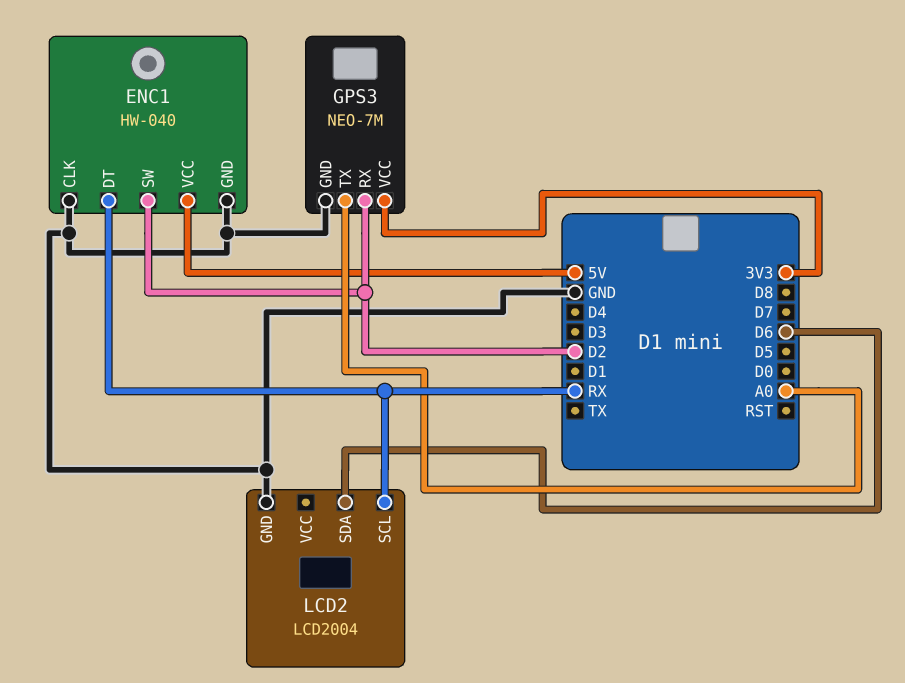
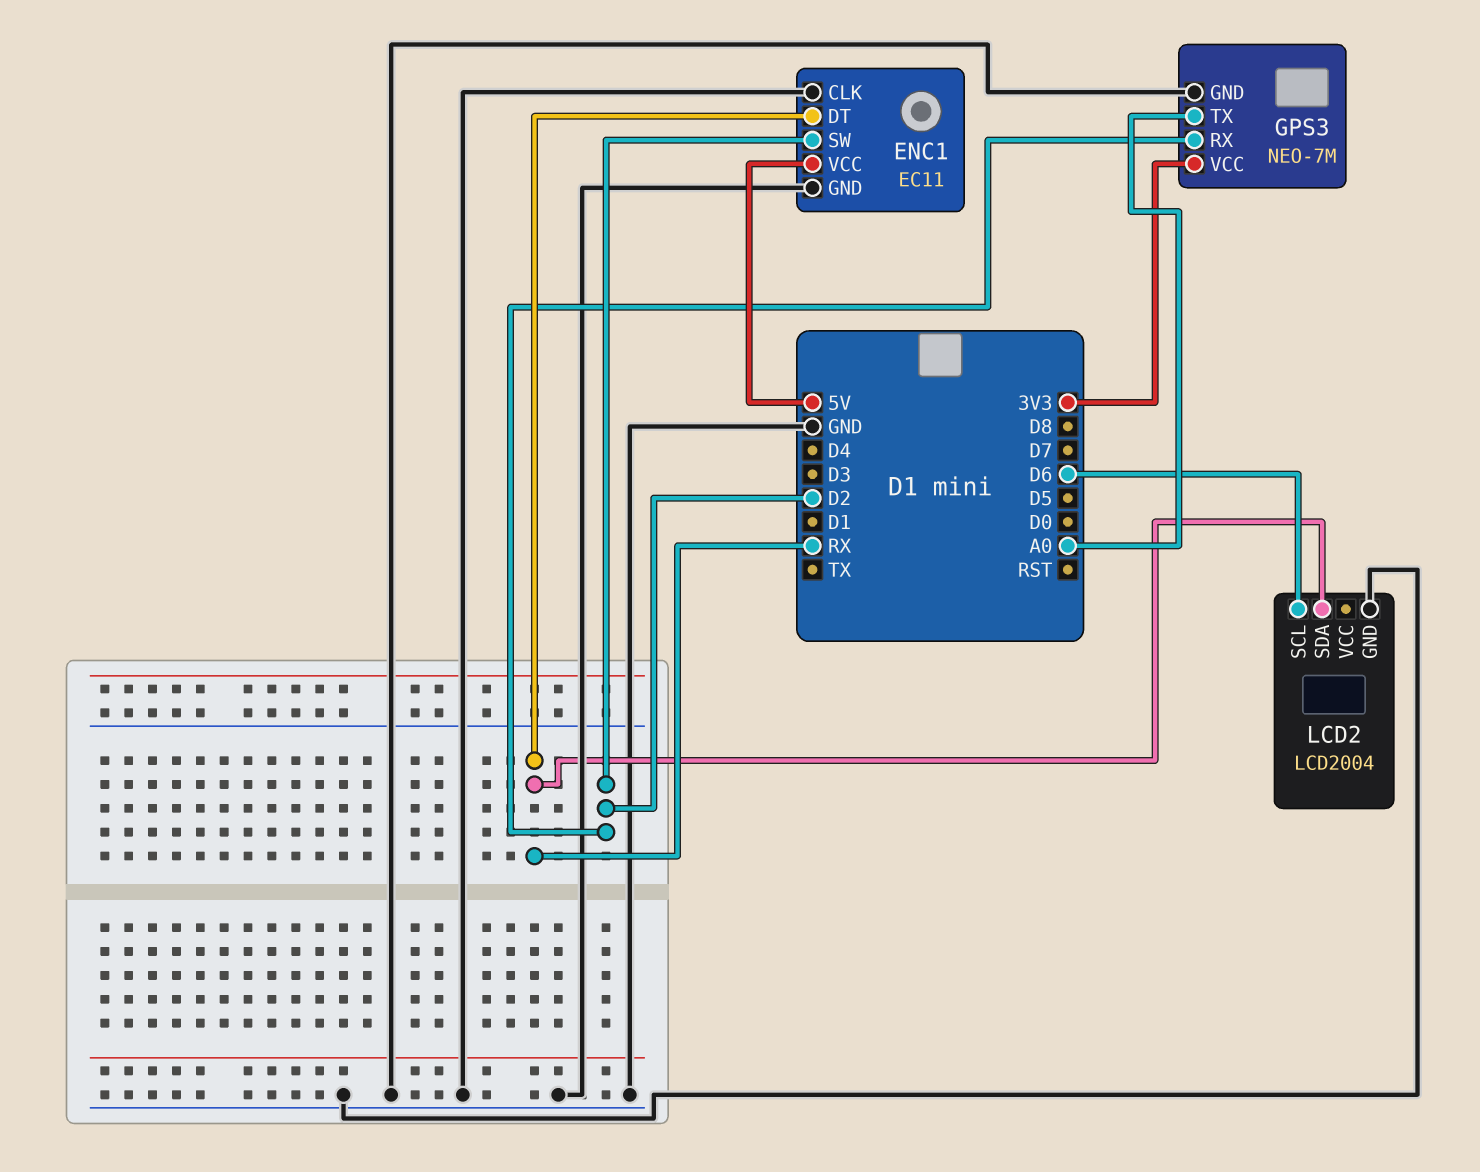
ENC1: HW-040 -> EC11
LCD2 pin SCL: RX -> D6
LCD2 pin SDA: D6 -> RX

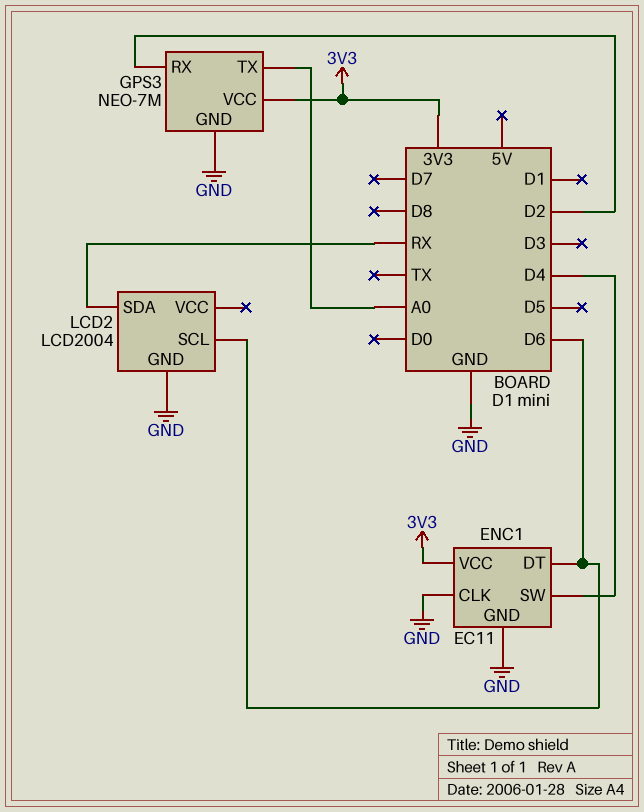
ENC1 pin DT: RX -> D6
ENC1 pin SW: D2 -> D4
ENC1 pin VCC: 5V -> 3V3

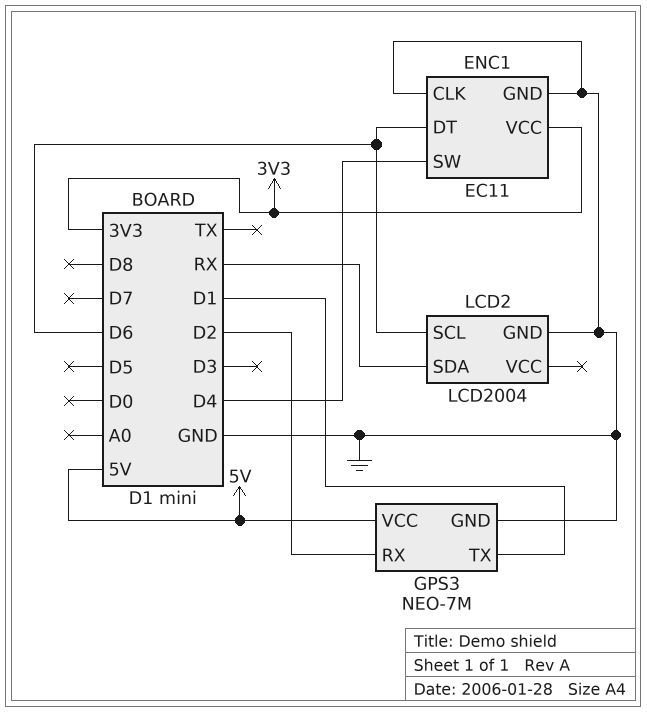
GPS3 pin TX: A0 -> D1
GPS3 pin VCC: 3V3 -> 5V

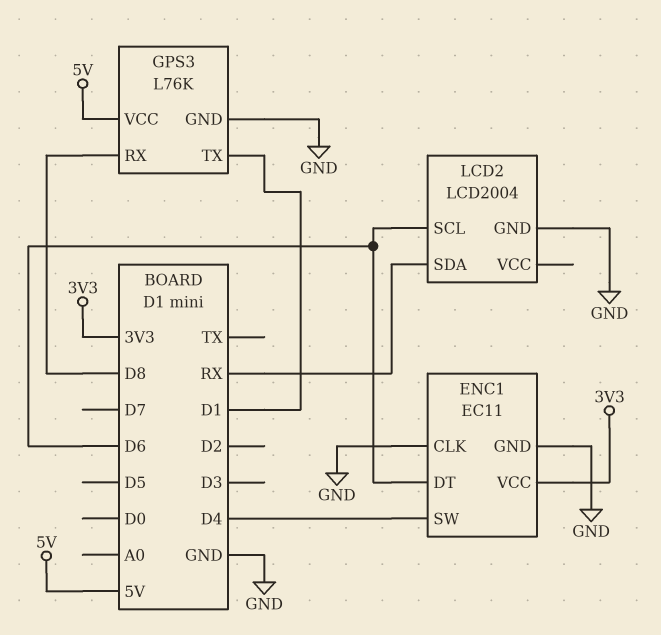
GPS3: NEO-7M -> L76K
GPS3 pin RX: D2 -> D8

